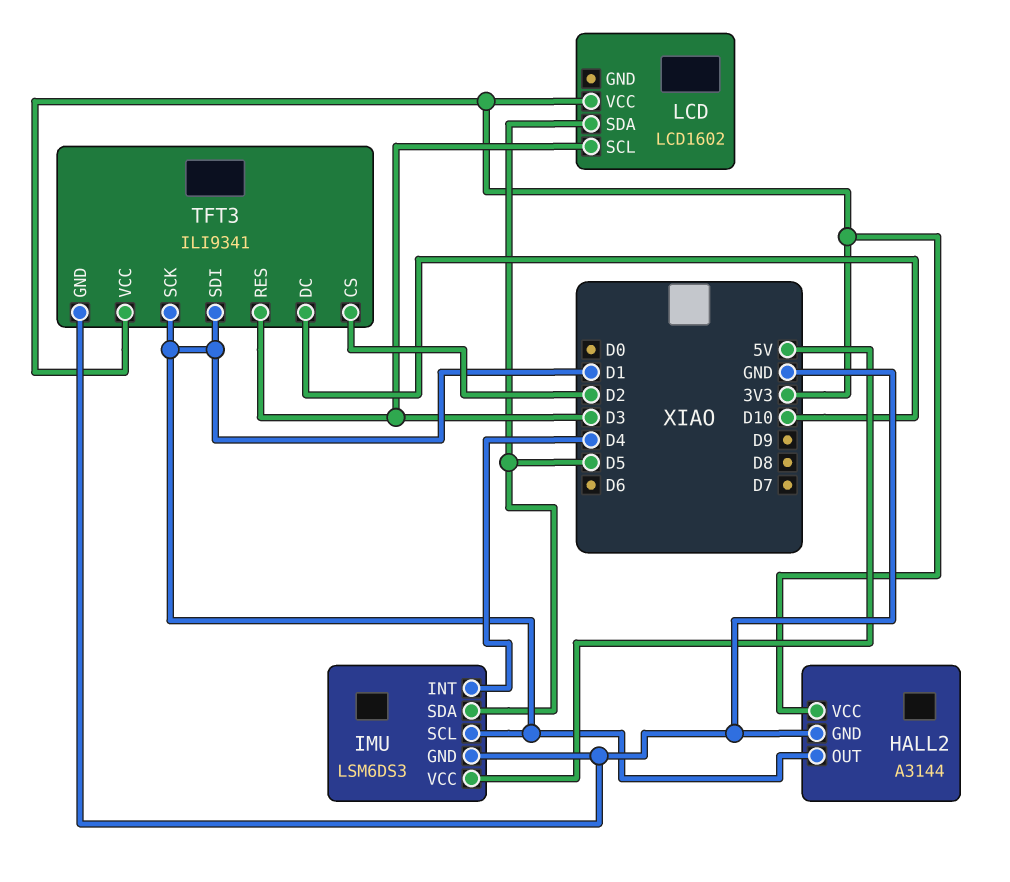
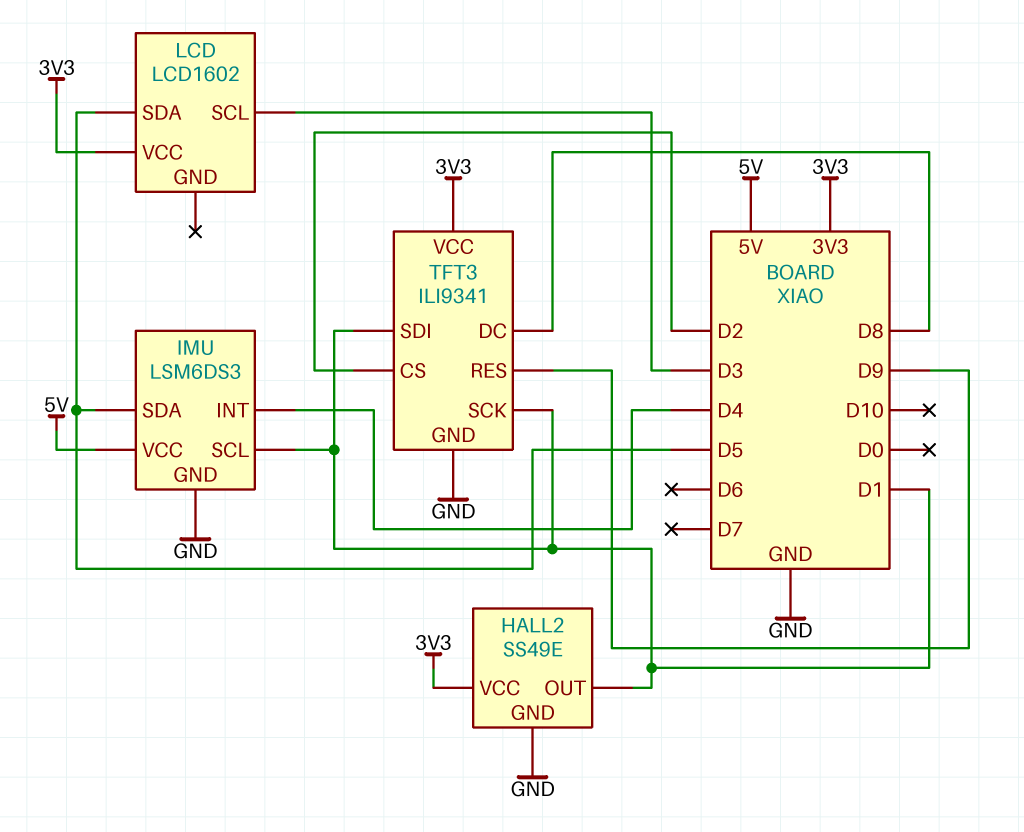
HALL2: A3144 -> SS49E
TFT3 pin DC: D10 -> D8
TFT3 pin RES: D3 -> D9

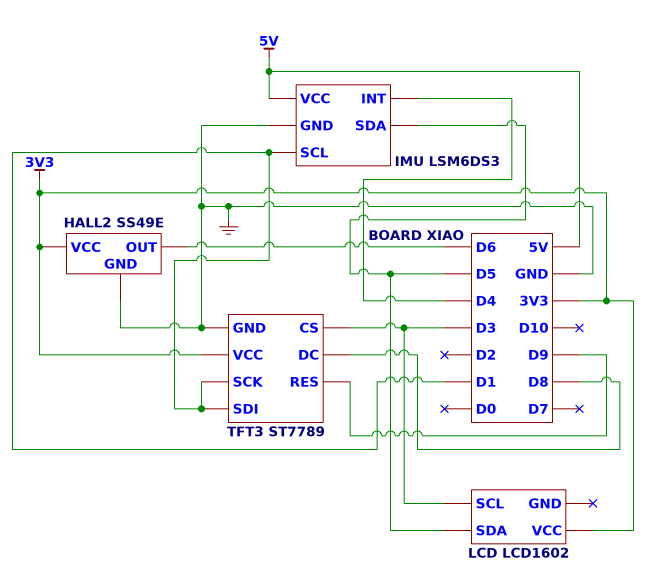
HALL2 pin OUT: D1 -> D6
TFT3: ILI9341 -> ST7789
TFT3 pin CS: D2 -> D3

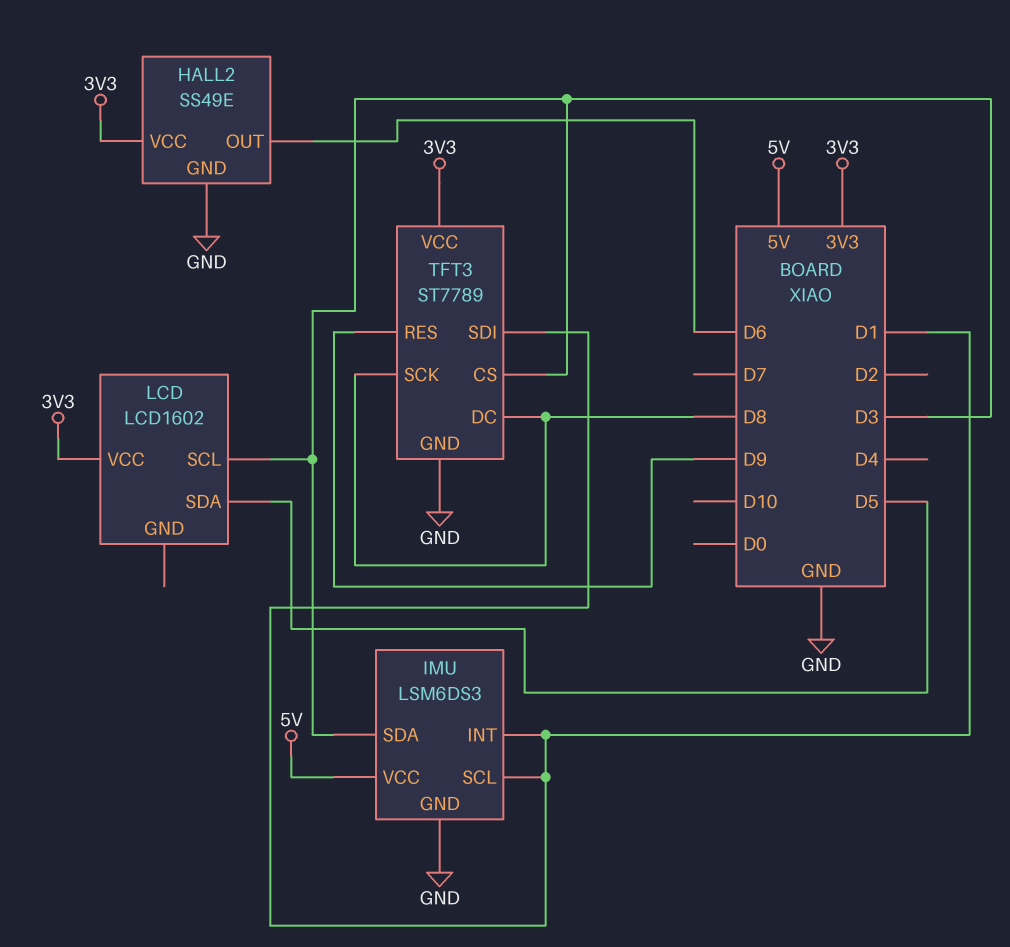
IMU pin INT: D4 -> D1
IMU pin SDA: D5 -> D3
TFT3 pin SCK: D1 -> D8

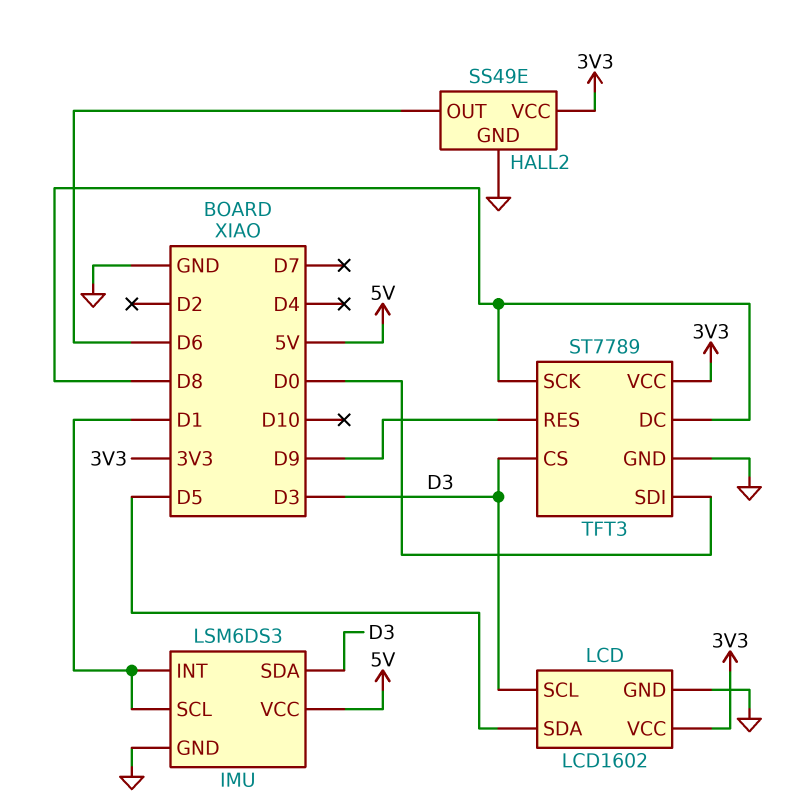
LCD pin GND: none -> GND
TFT3 pin SDI: D1 -> D0

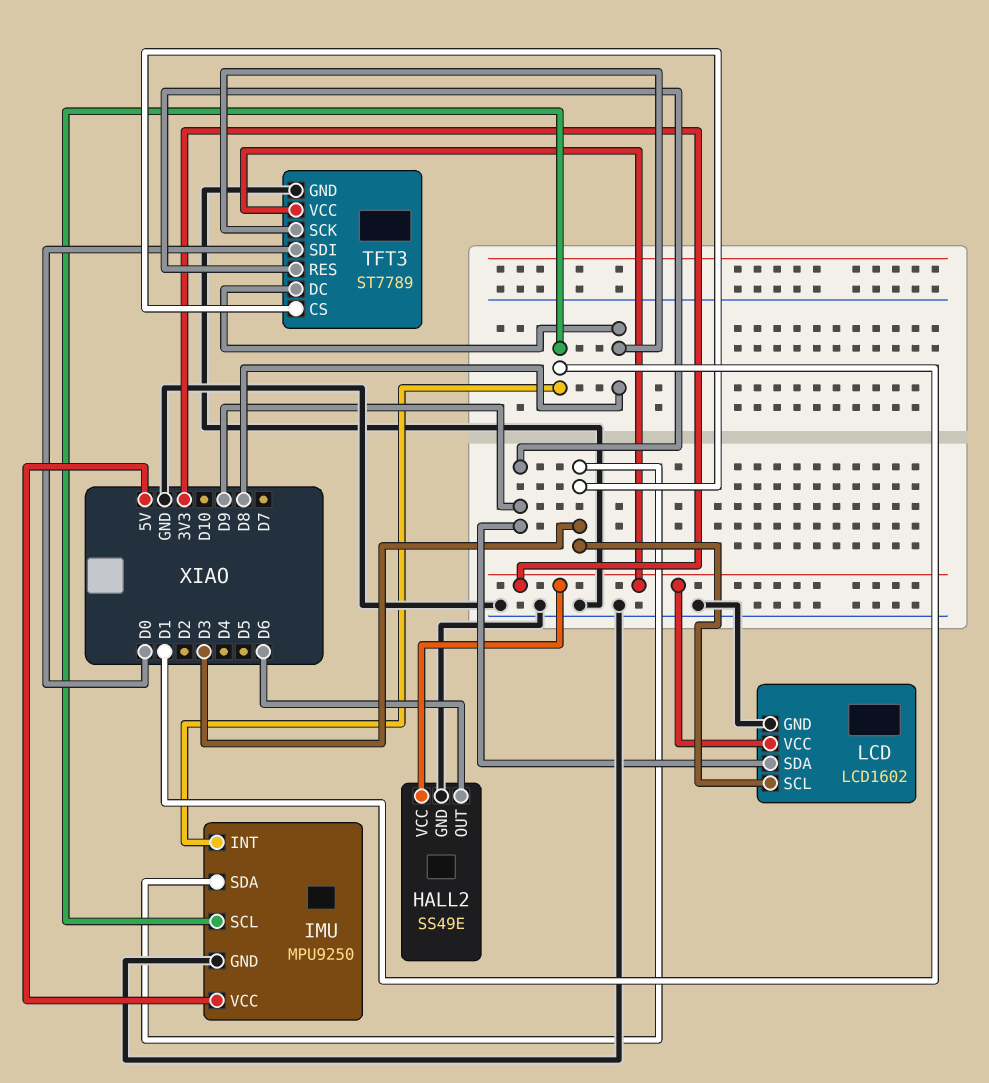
IMU: LSM6DS3 -> MPU9250
LCD pin SDA: D5 -> D9

